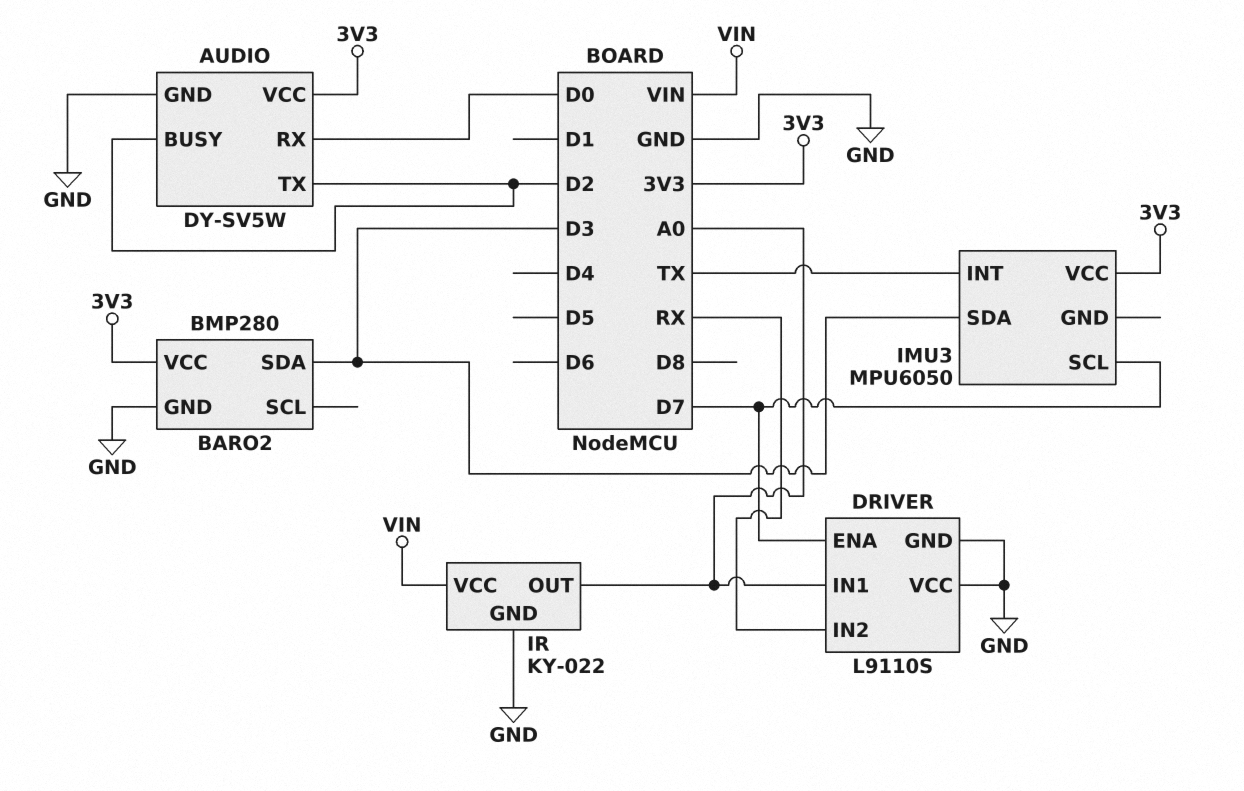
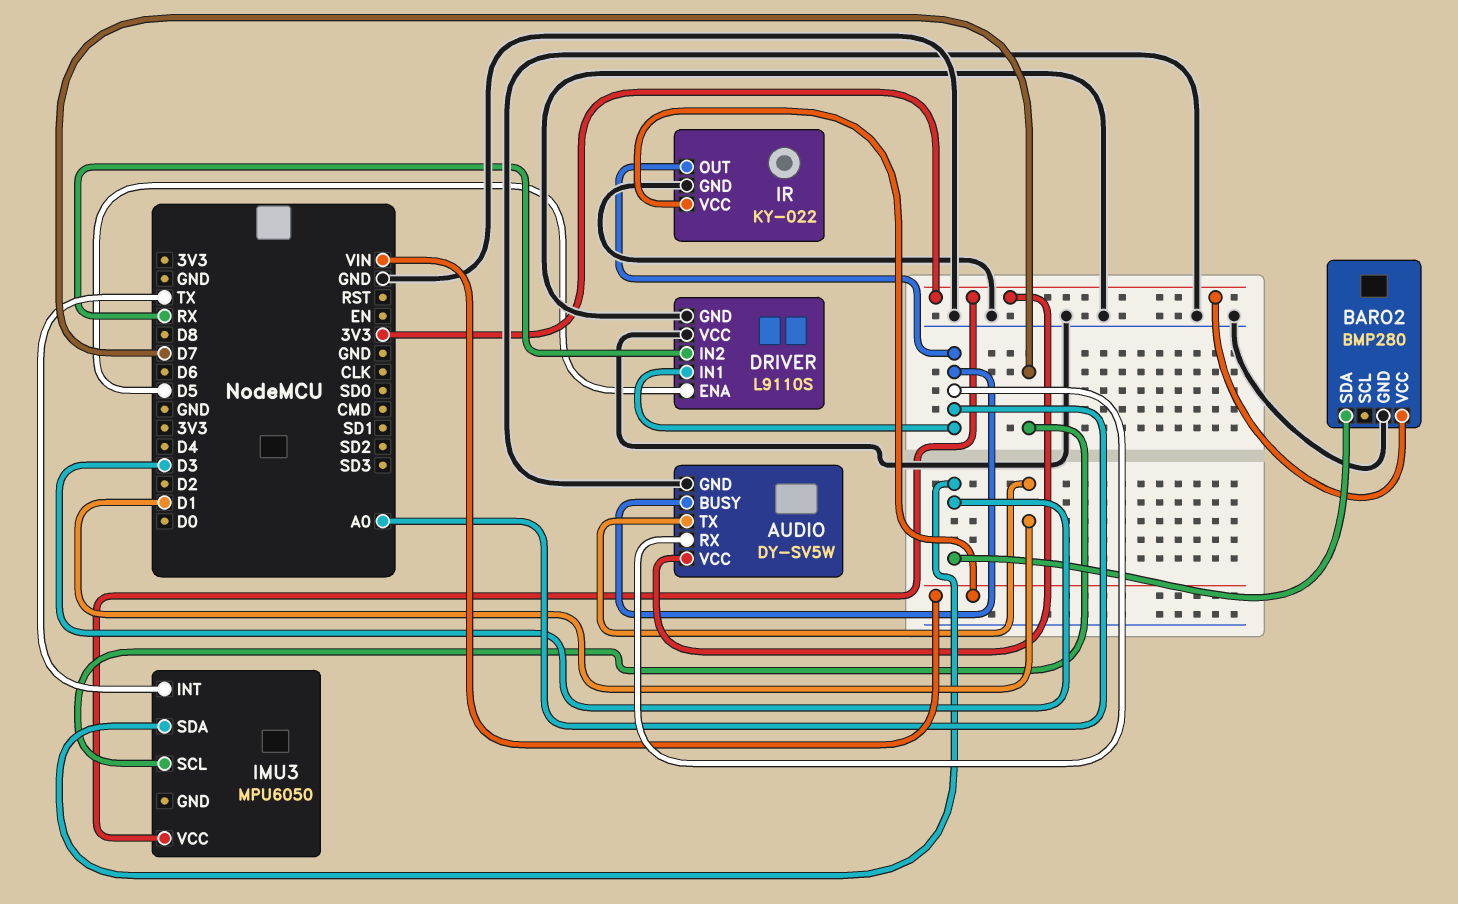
AUDIO pin BUSY: D2 -> A0
AUDIO pin RX: D0 -> A0
AUDIO pin TX: D2 -> D1
DRIVER pin ENA: D7 -> D5

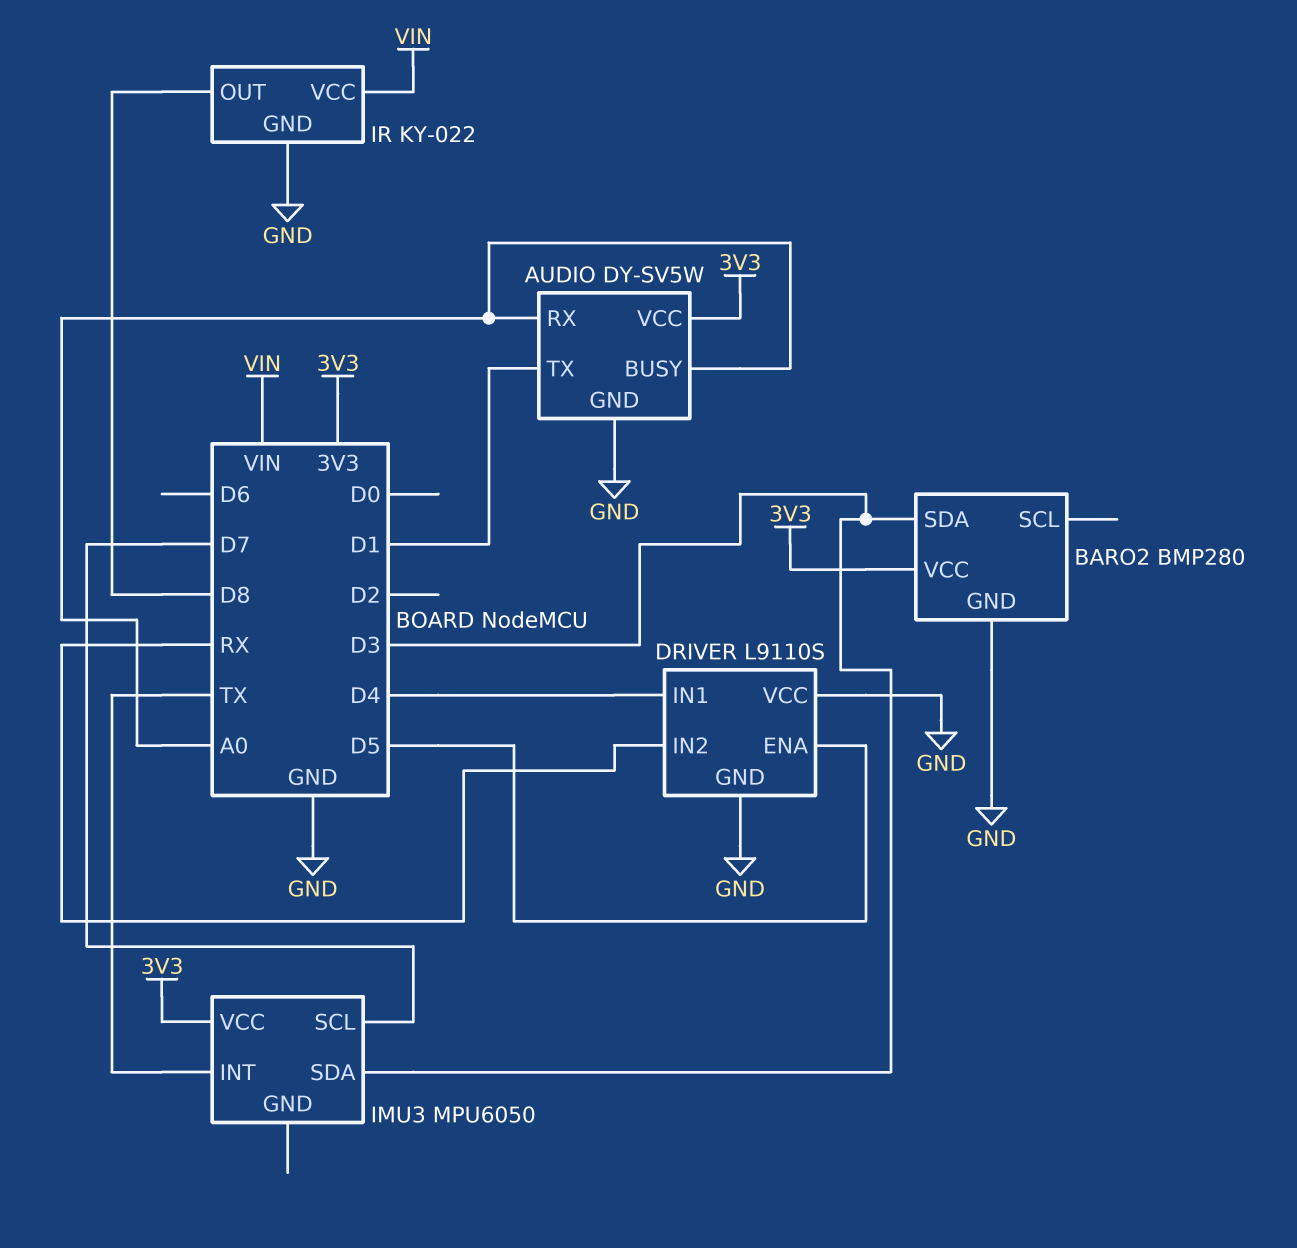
DRIVER pin IN1: A0 -> D4
IR pin OUT: A0 -> D8

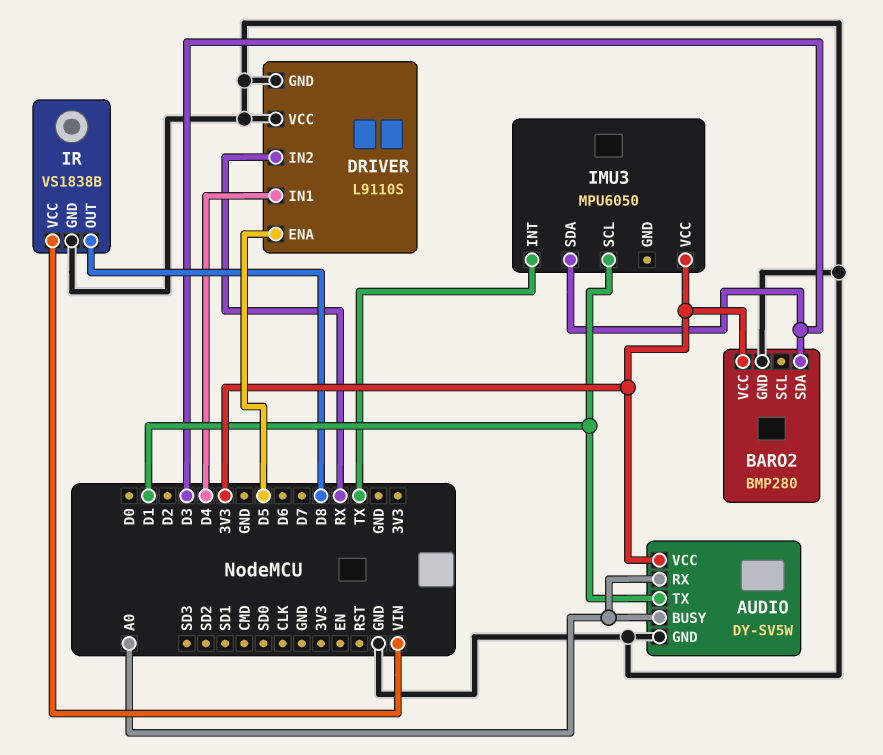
IMU3 pin SCL: D7 -> D1
IR: KY-022 -> VS1838B

